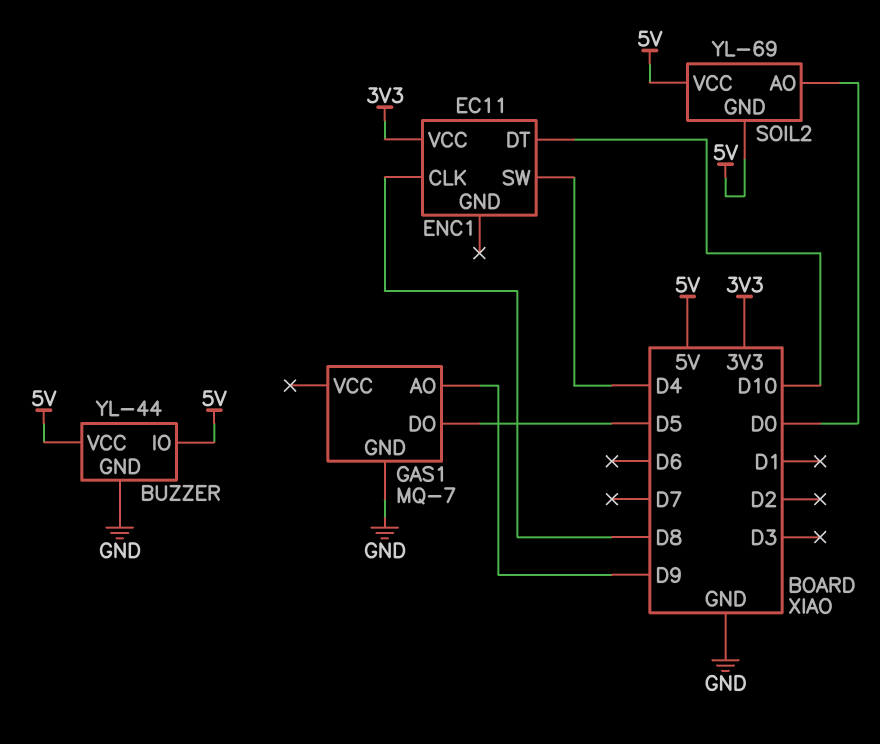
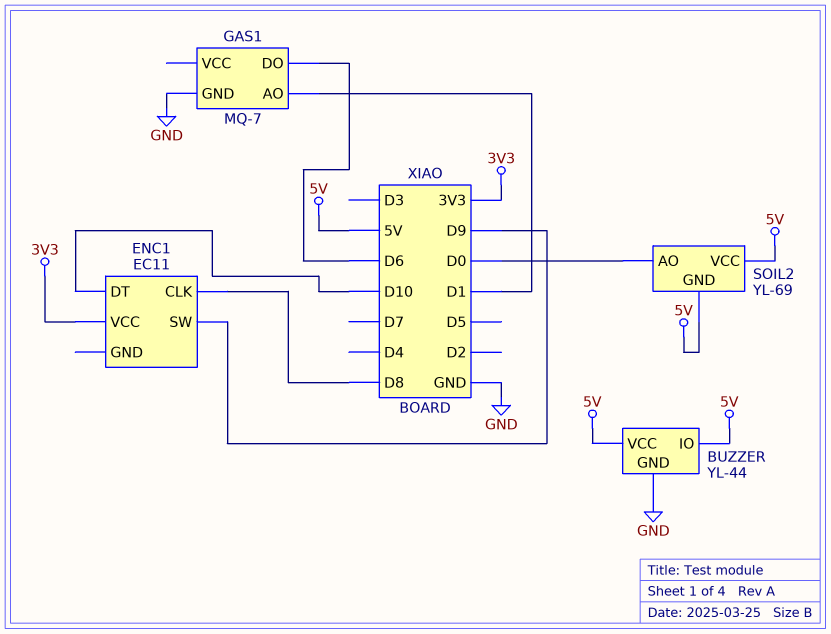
ENC1 pin SW: D4 -> D9
GAS1 pin AO: D9 -> D1
GAS1 pin DO: D5 -> D6

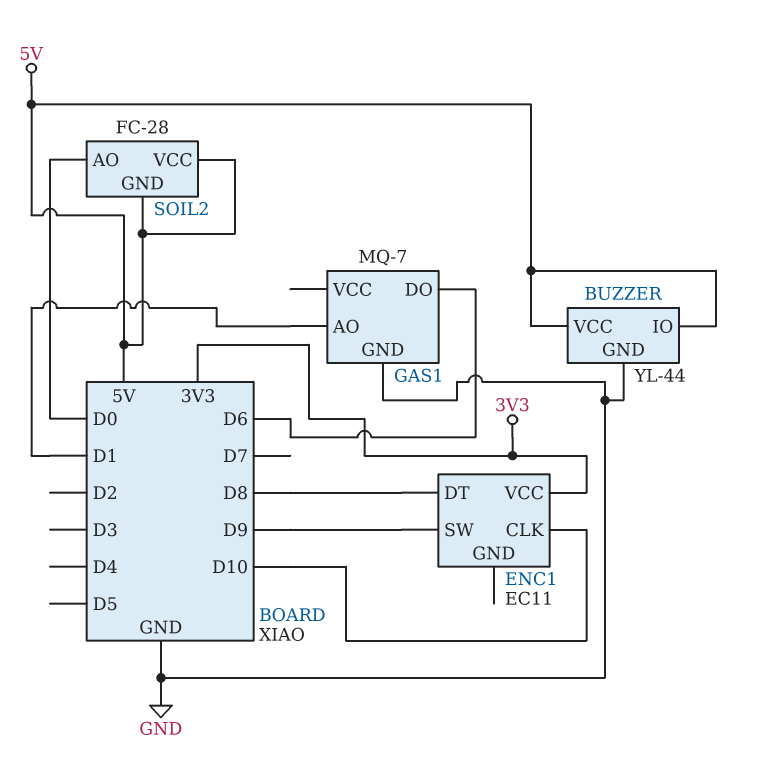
ENC1 pin CLK: D8 -> D10
ENC1 pin DT: D10 -> D8
SOIL2: YL-69 -> FC-28

